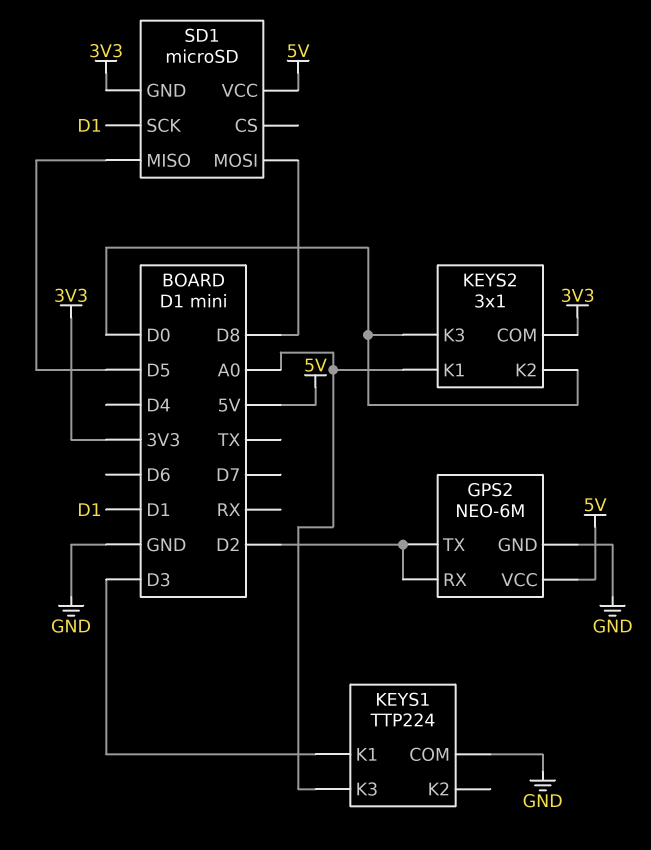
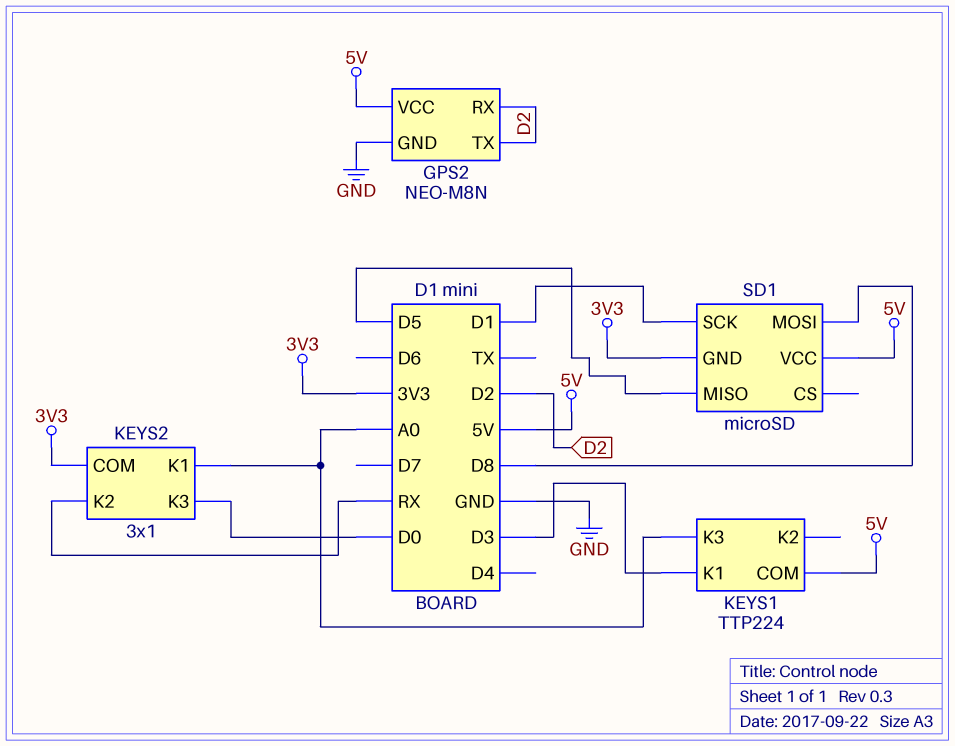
GPS2: NEO-6M -> NEO-M8N
KEYS1 pin COM: GND -> 5V
KEYS2 pin K2: D0 -> RX

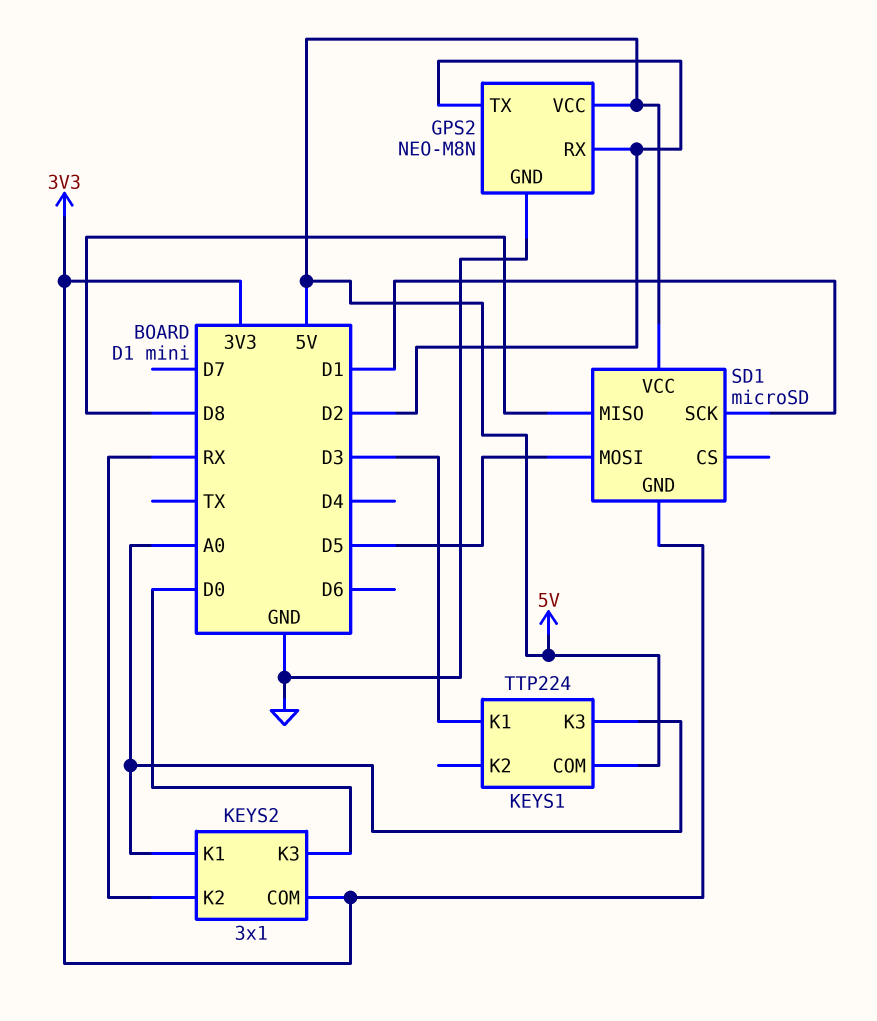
SD1 pin MISO: D5 -> D8
SD1 pin MOSI: D8 -> D5

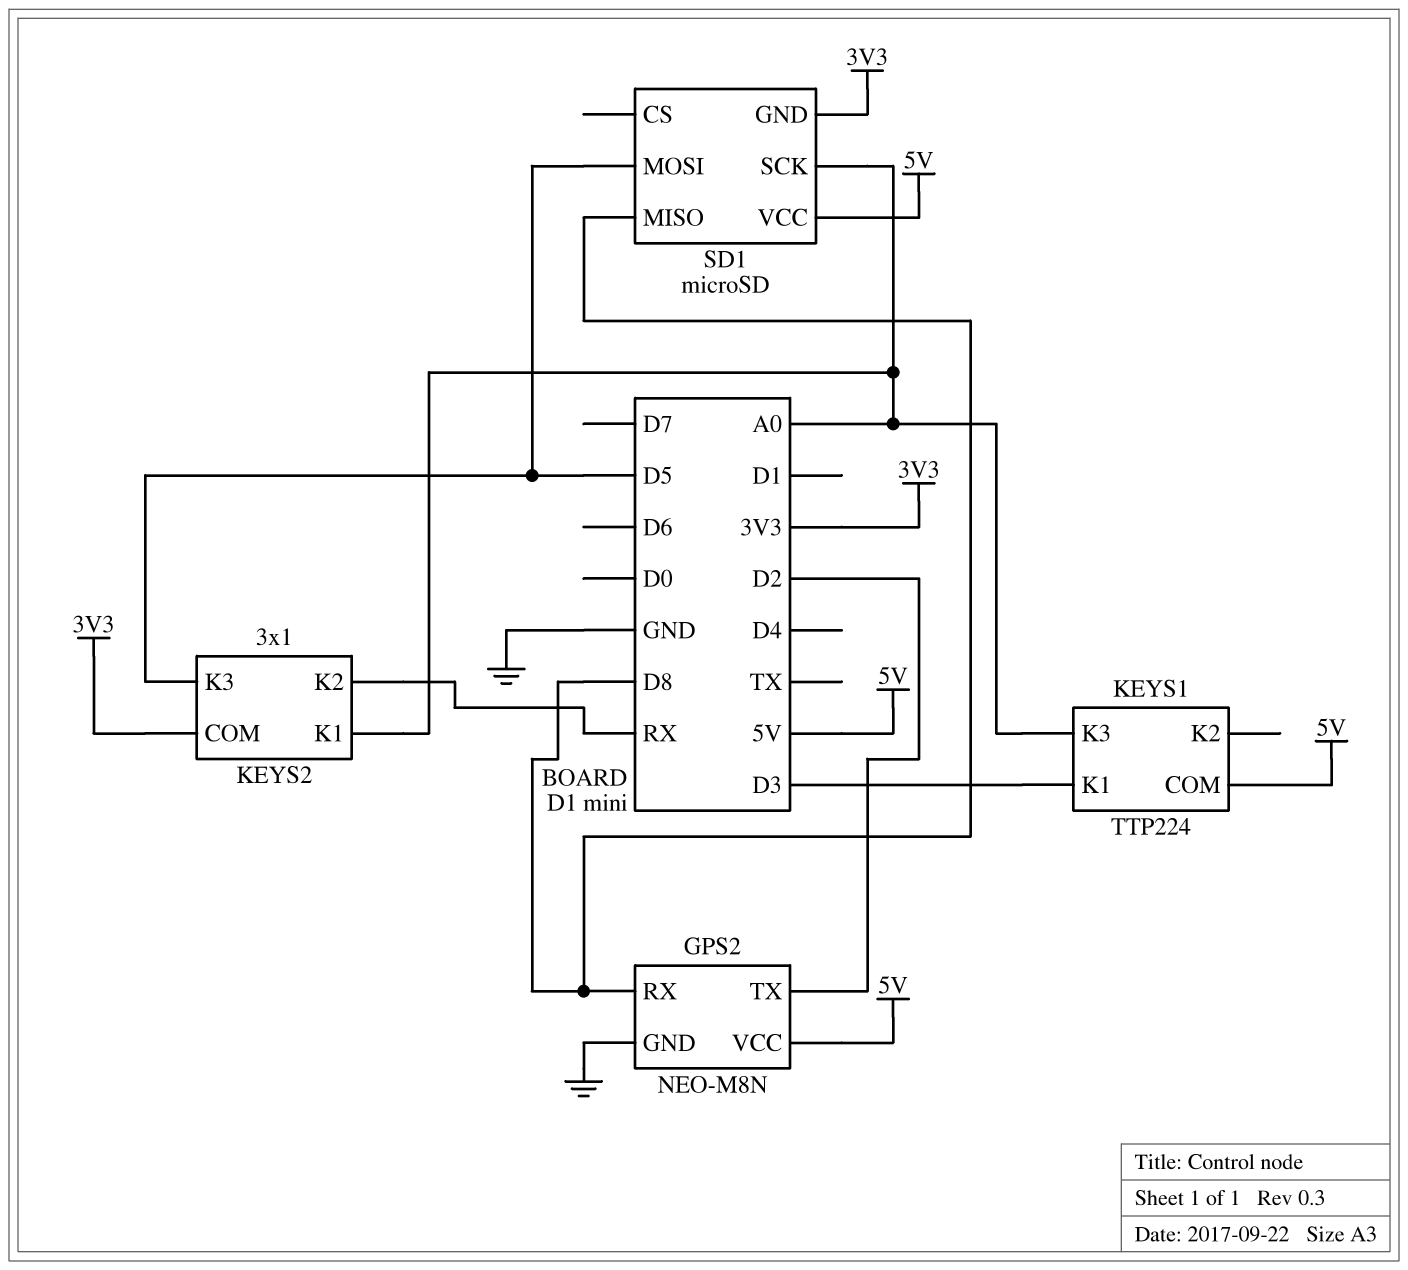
GPS2 pin RX: D2 -> D8
KEYS2 pin K3: D0 -> D5
SD1 pin SCK: D1 -> A0

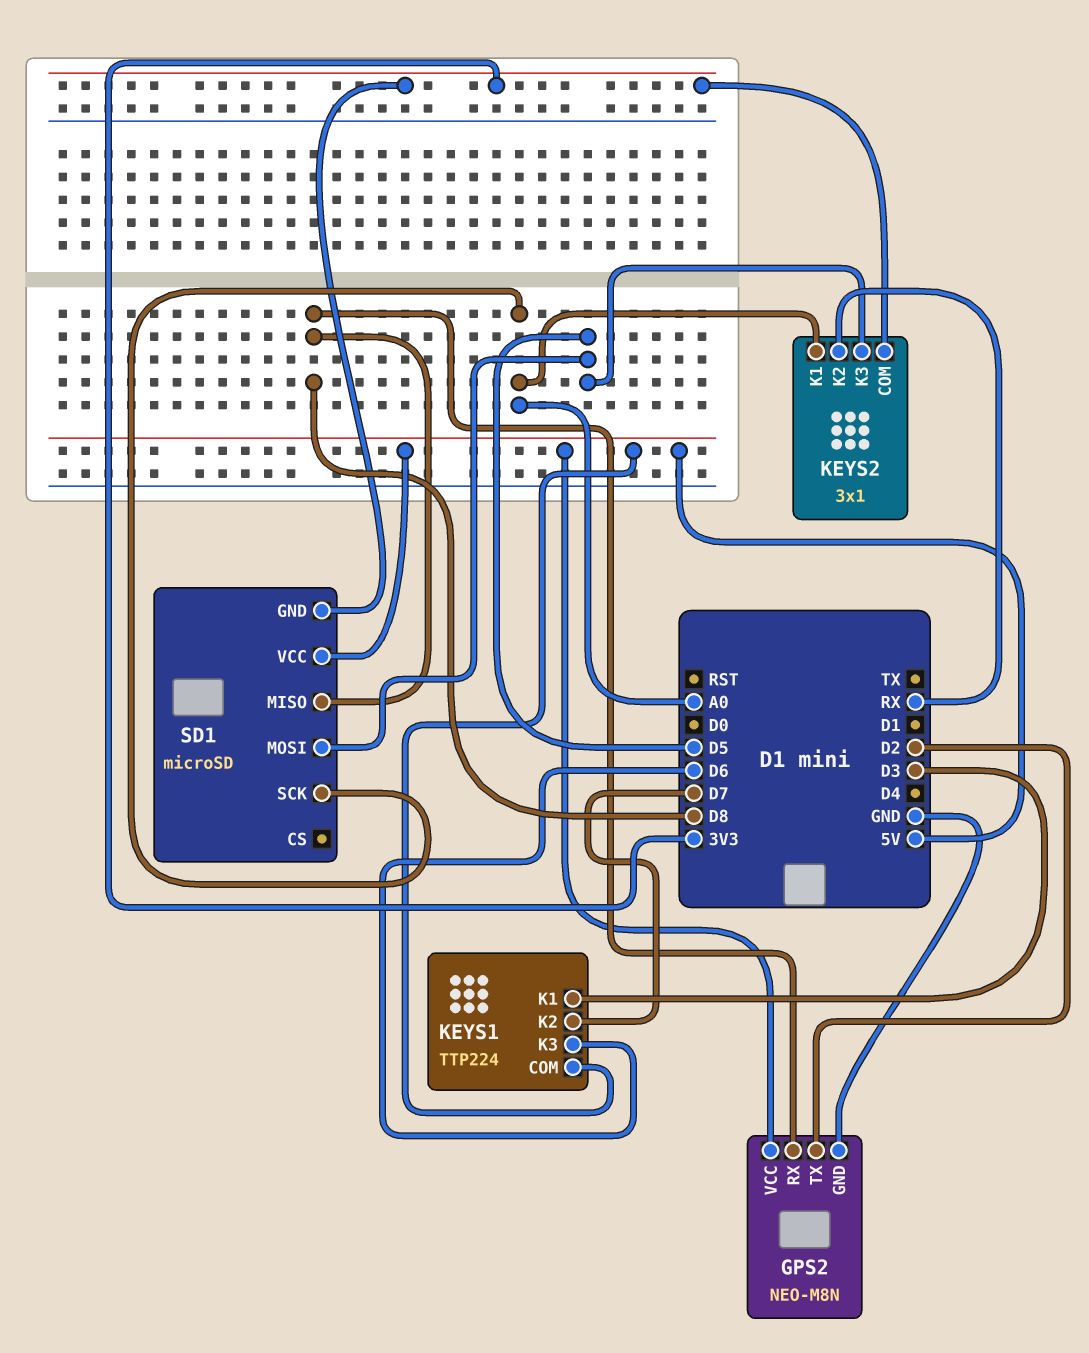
KEYS1 pin K2: none -> D7
KEYS1 pin K3: A0 -> D6

